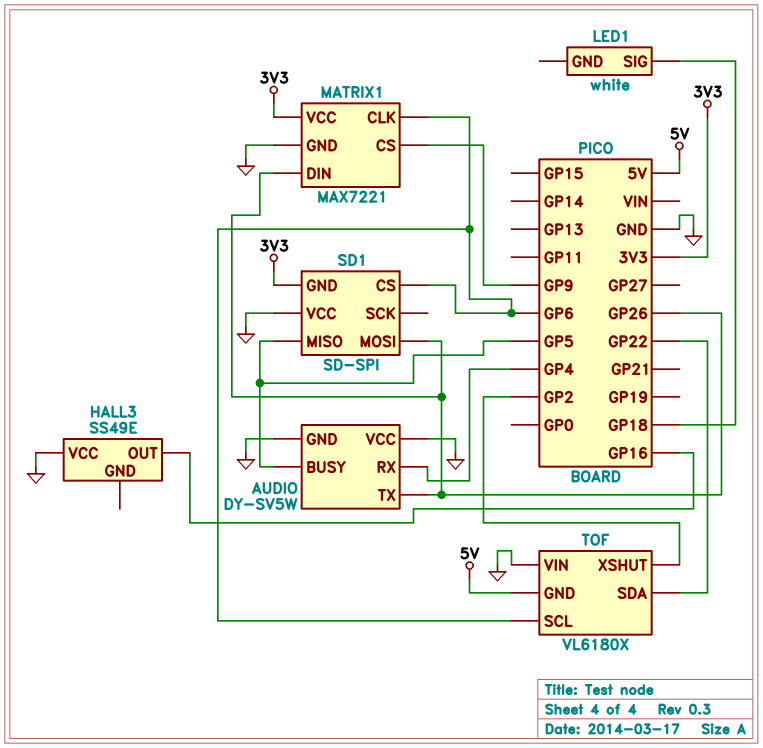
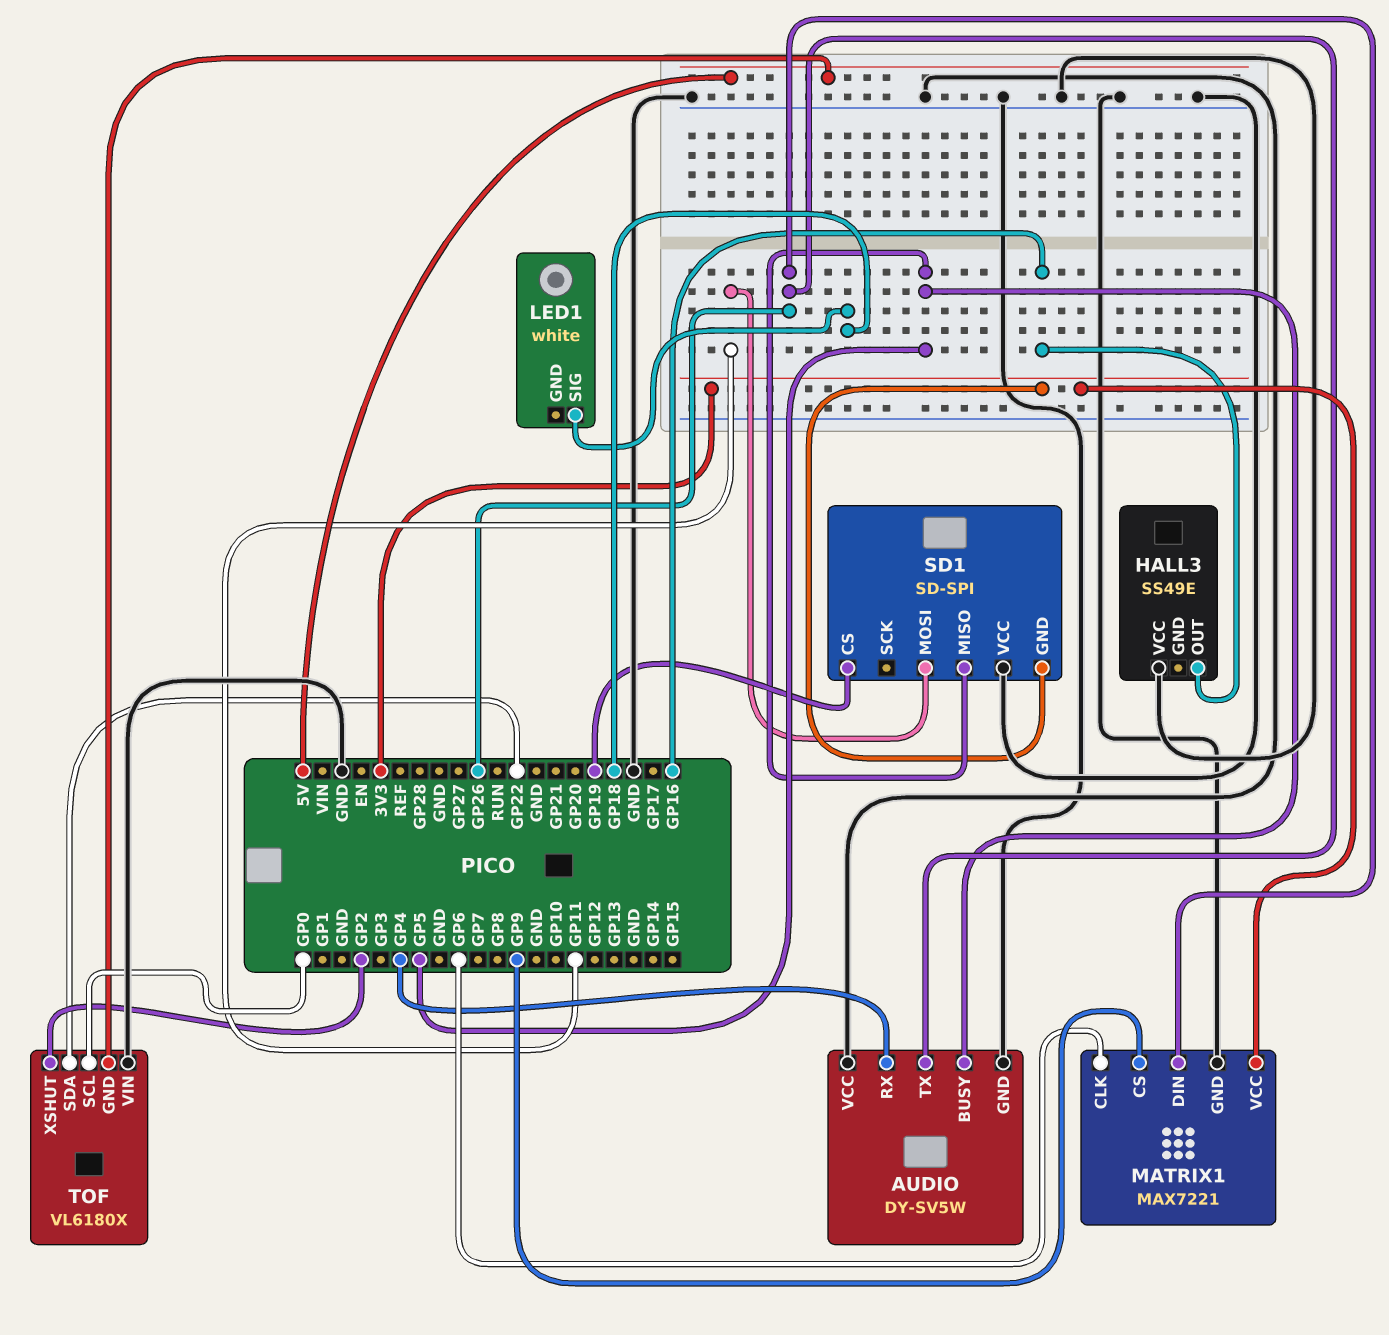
SD1 pin CS: GP6 -> GP19
SD1 pin MOSI: GP26 -> GP11
TOF pin SCL: GP6 -> GP0

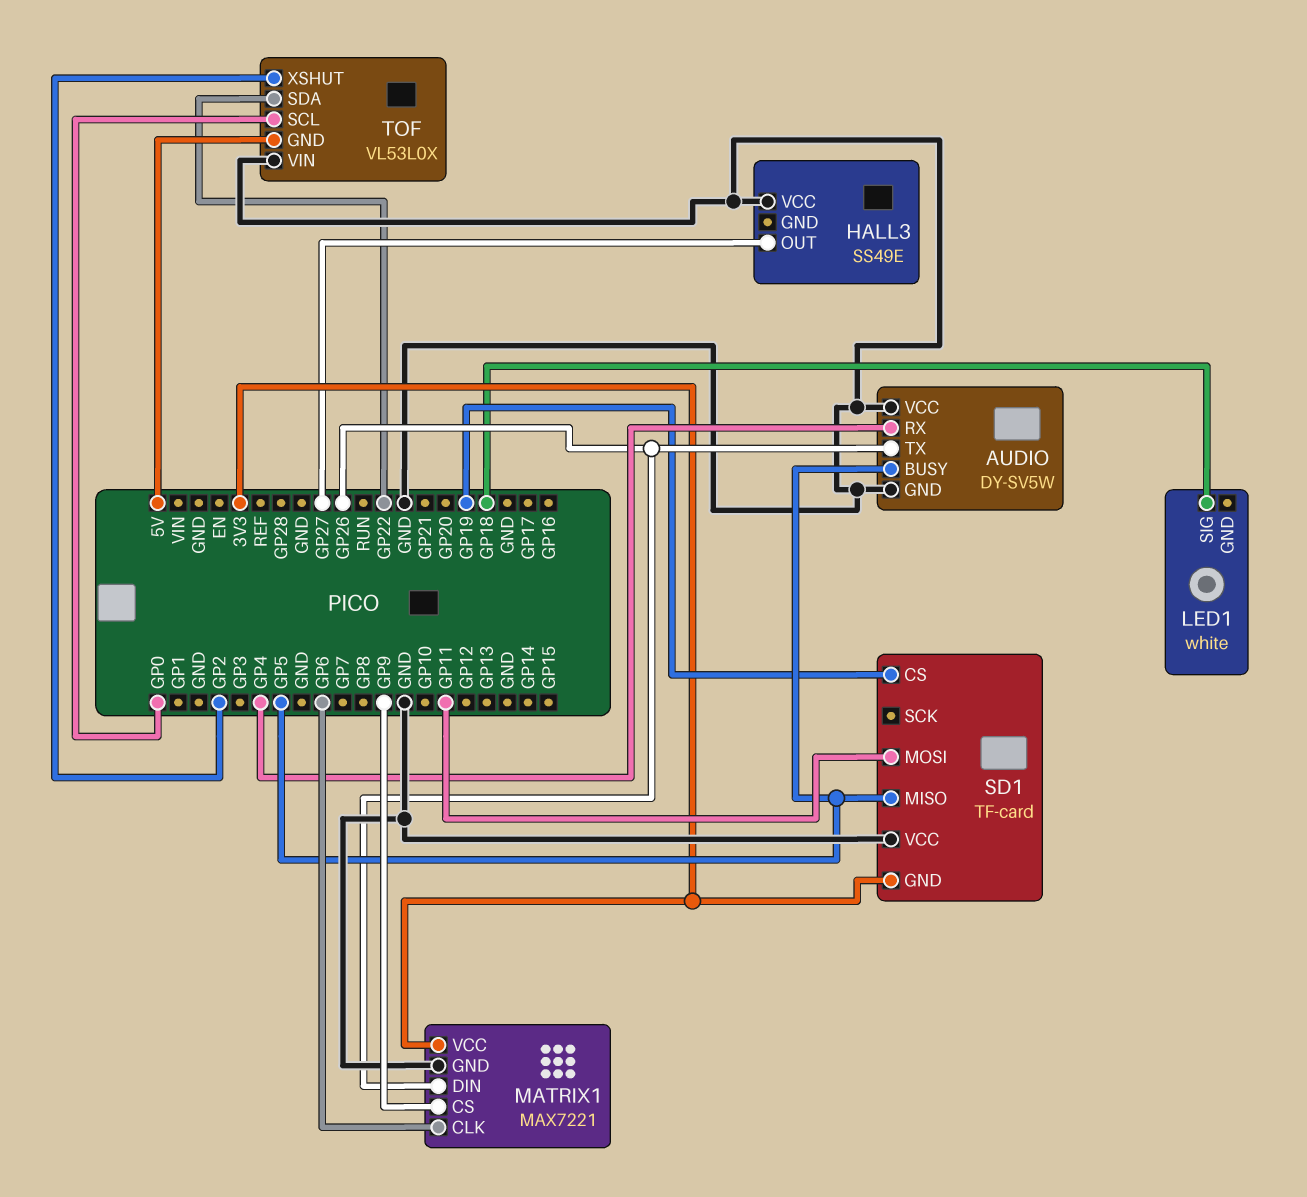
HALL3 pin OUT: GP16 -> GP27
SD1: SD-SPI -> TF-card
TOF: VL6180X -> VL53L0X

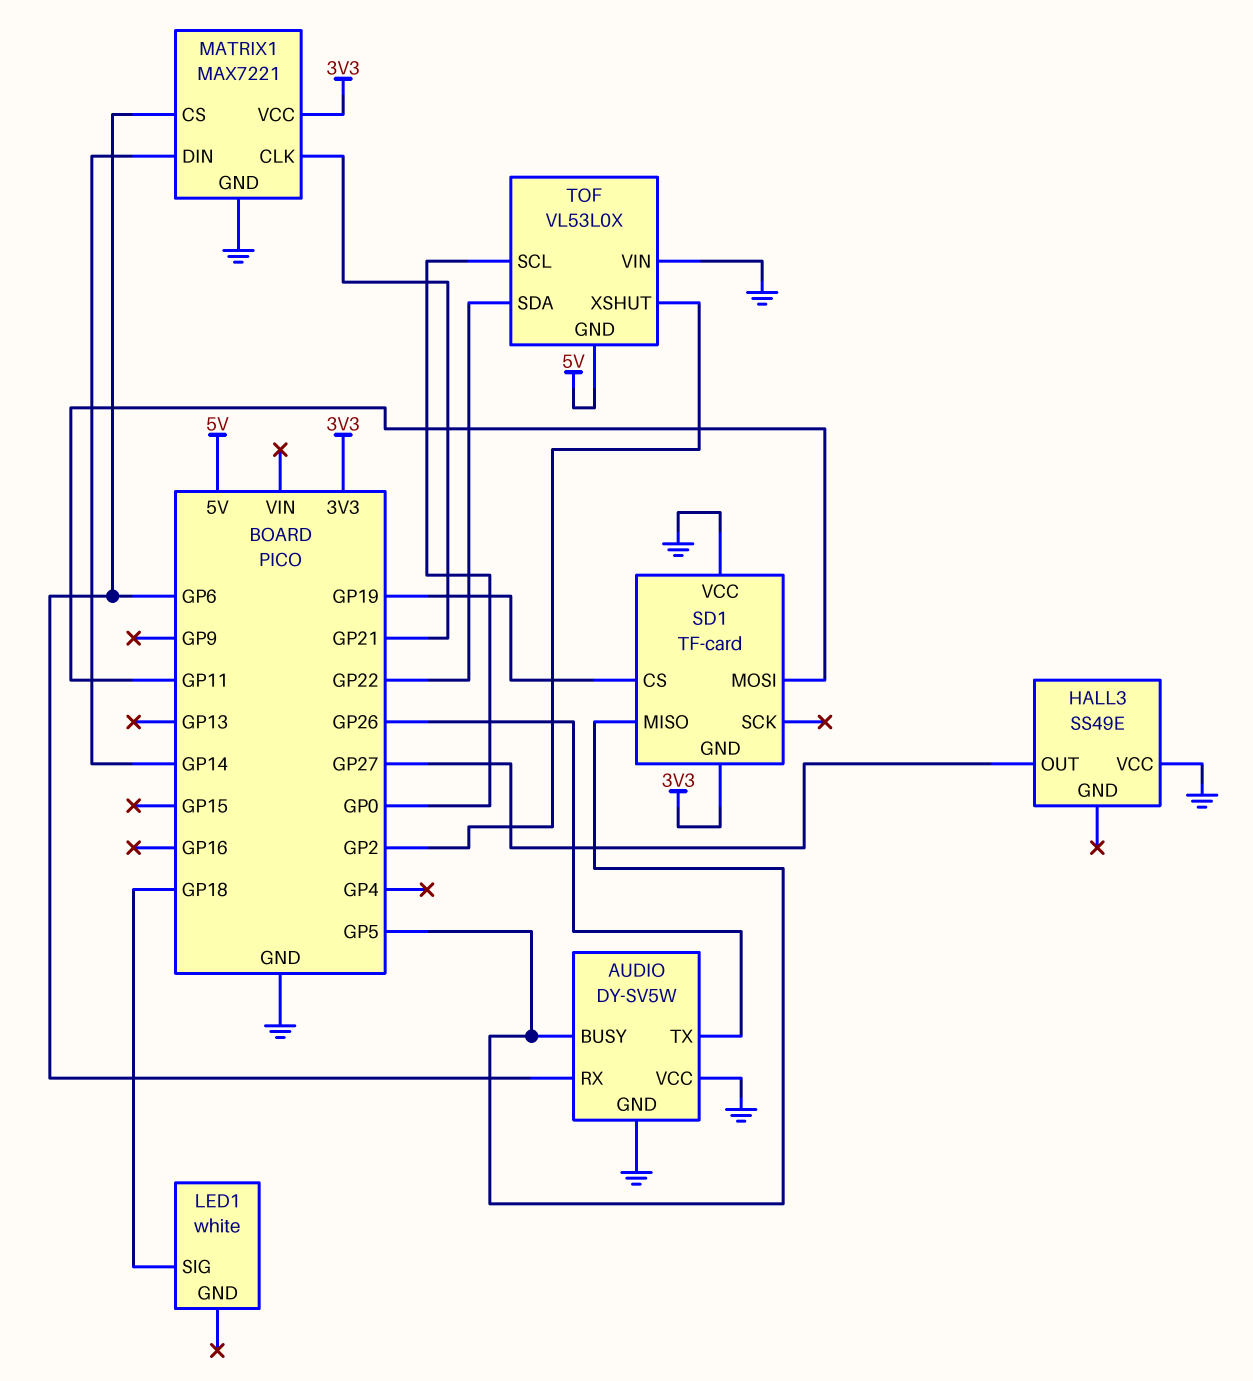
AUDIO pin RX: GP4 -> GP6
MATRIX1 pin CLK: GP6 -> GP21
MATRIX1 pin CS: GP9 -> GP6
MATRIX1 pin DIN: GP26 -> GP14

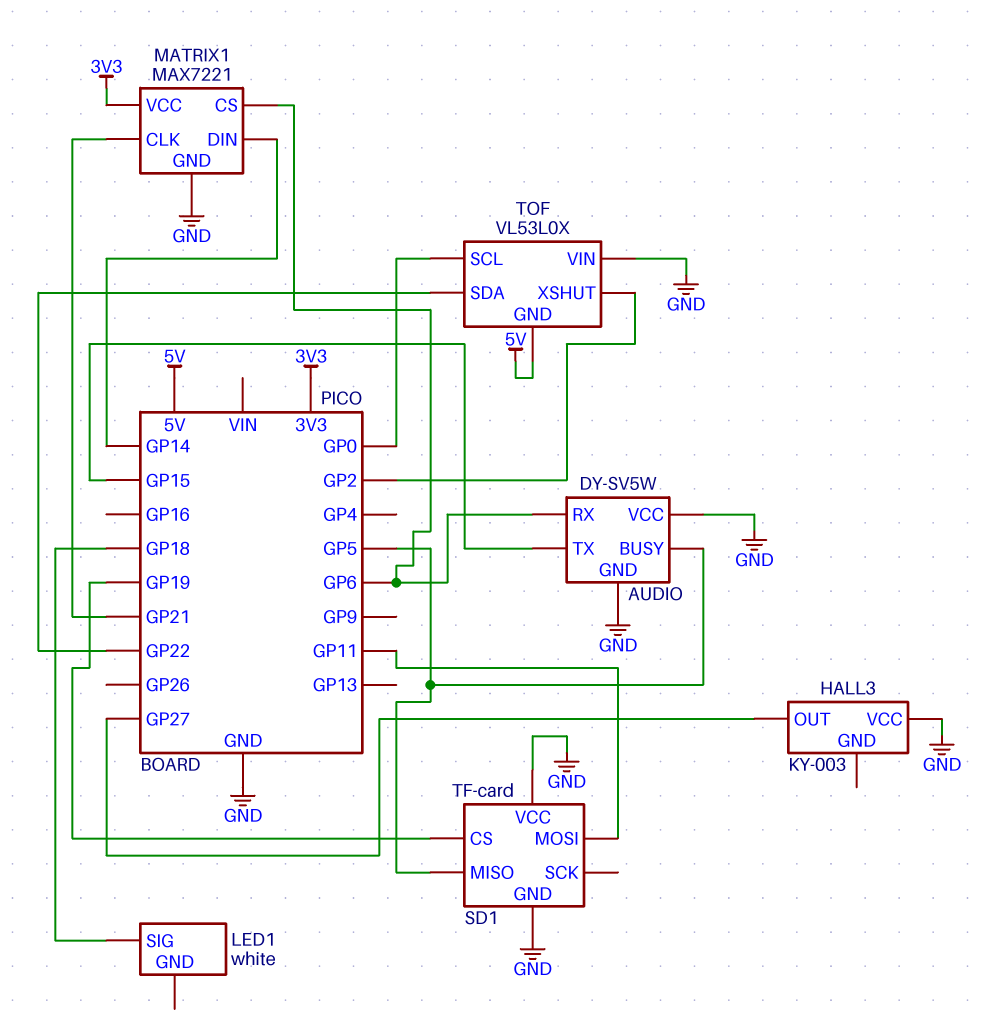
AUDIO pin TX: GP26 -> GP15
HALL3: SS49E -> KY-003
SD1 pin GND: 3V3 -> GND

